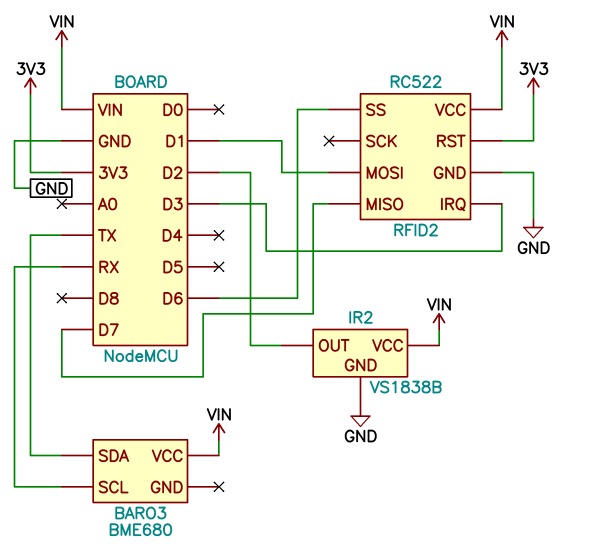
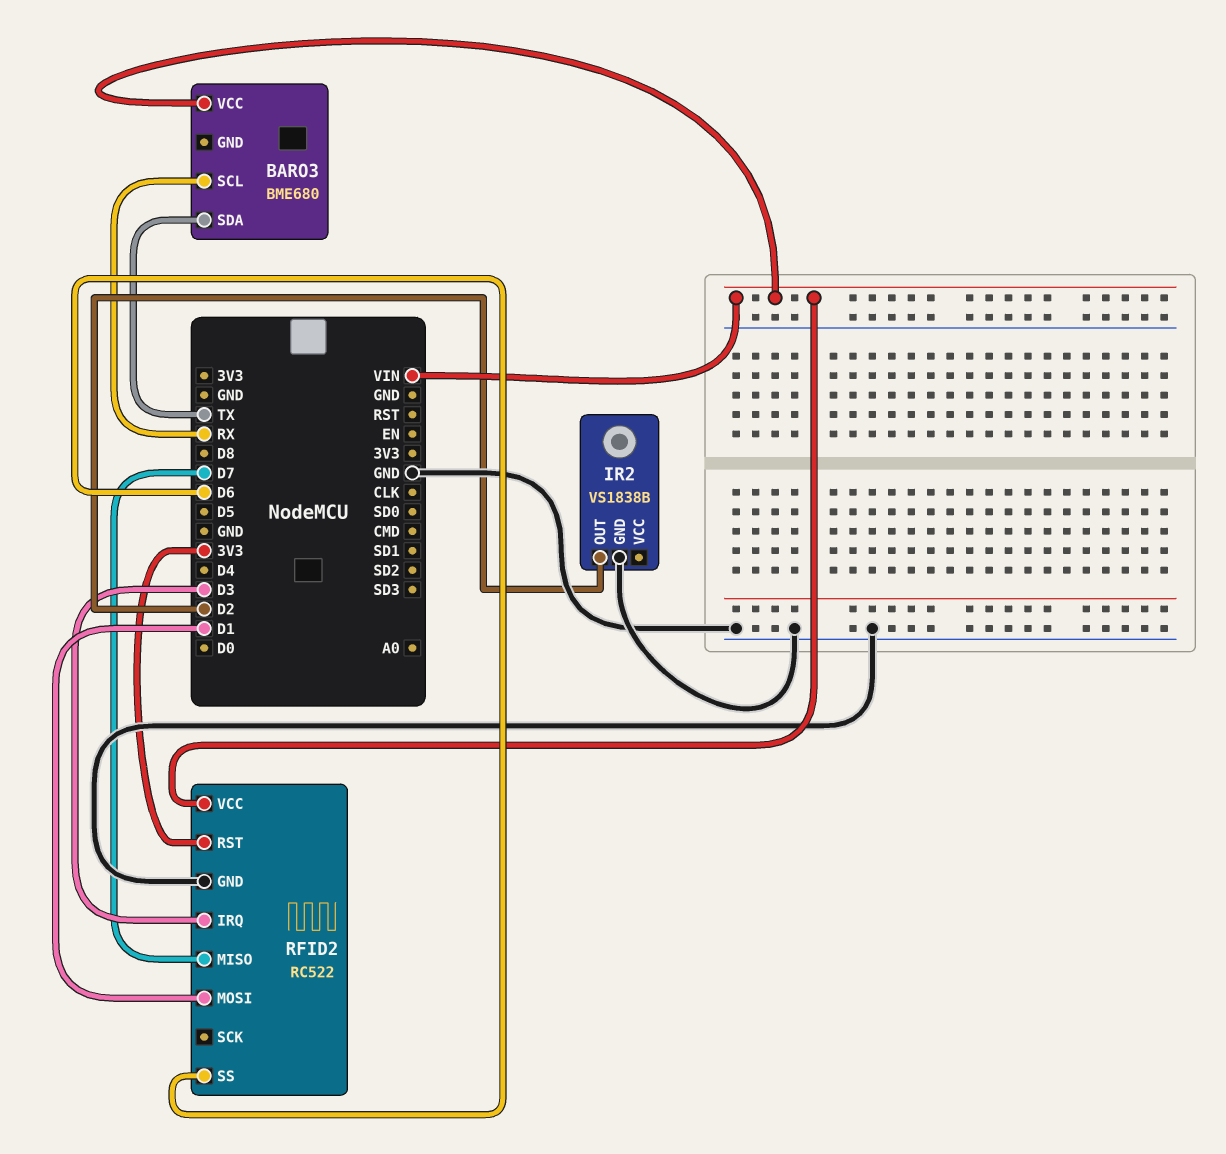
IR2 pin VCC: VIN -> none

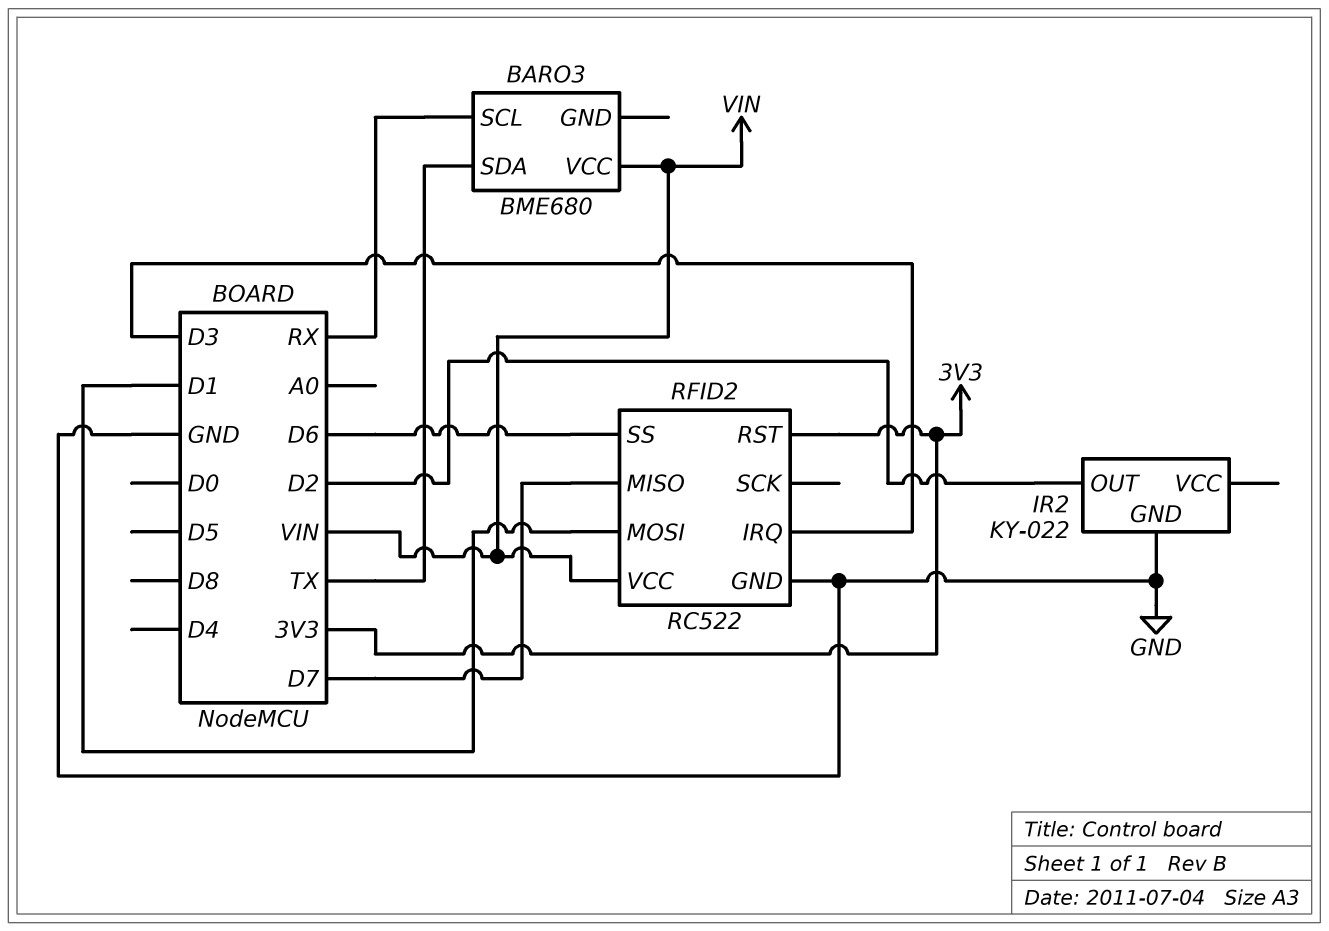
IR2: VS1838B -> KY-022

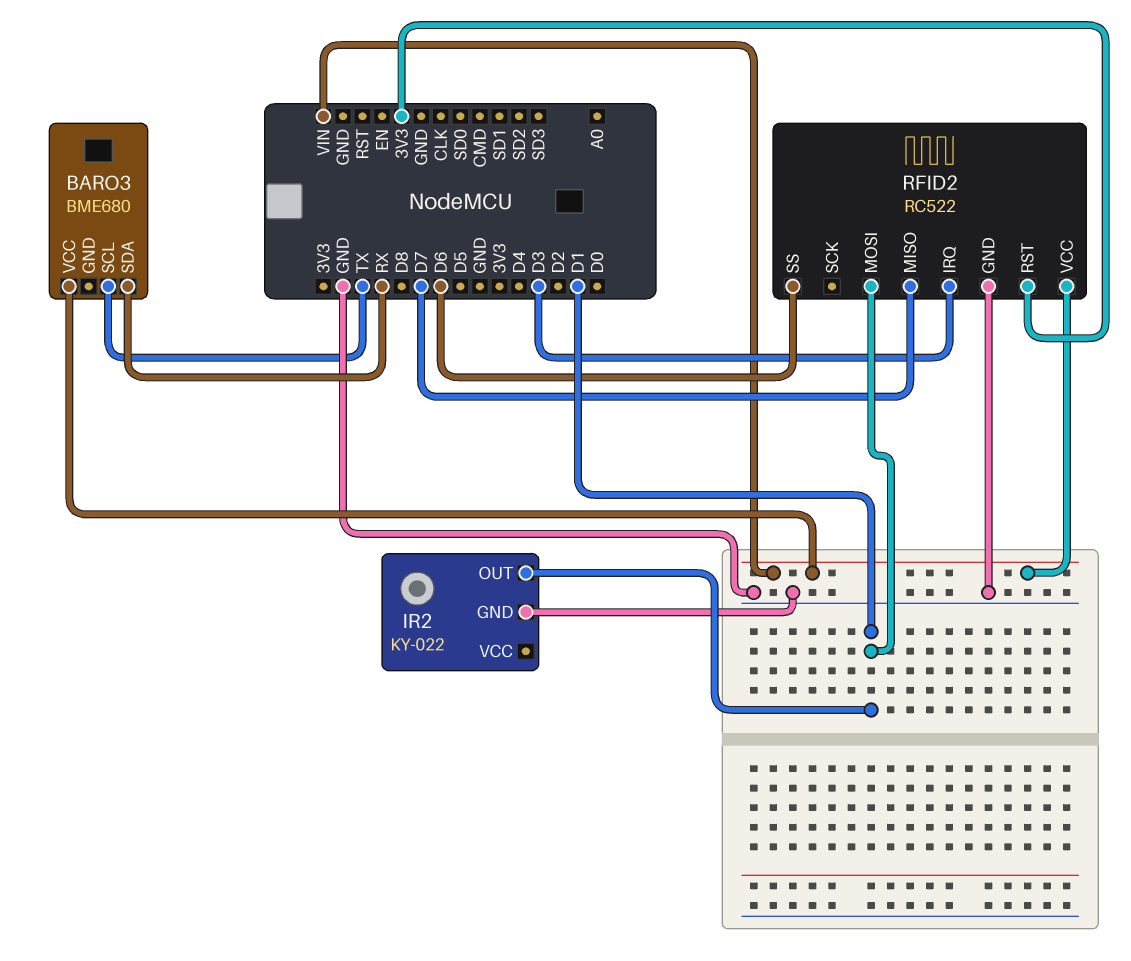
BARO3 pin SCL: RX -> TX
BARO3 pin SDA: TX -> RX
IR2 pin OUT: D2 -> D1

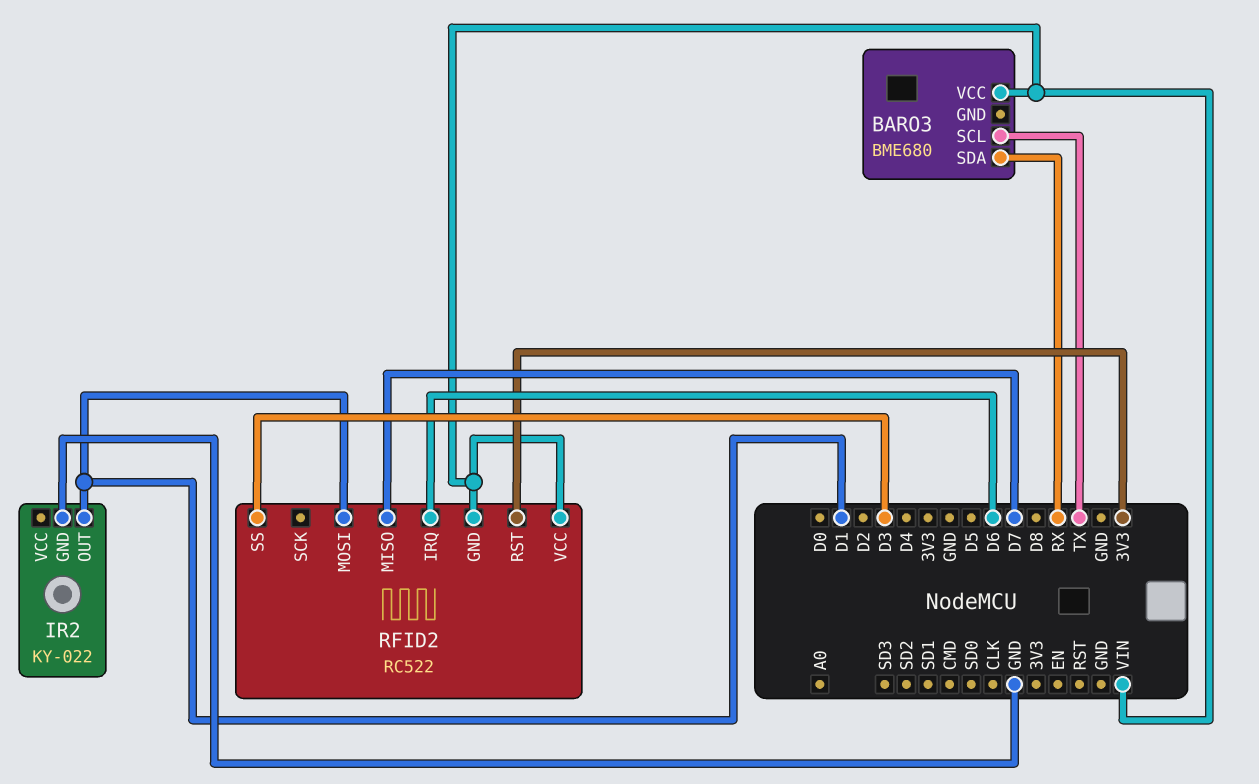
RFID2 pin GND: GND -> VIN
RFID2 pin IRQ: D3 -> D6
RFID2 pin SS: D6 -> D3

